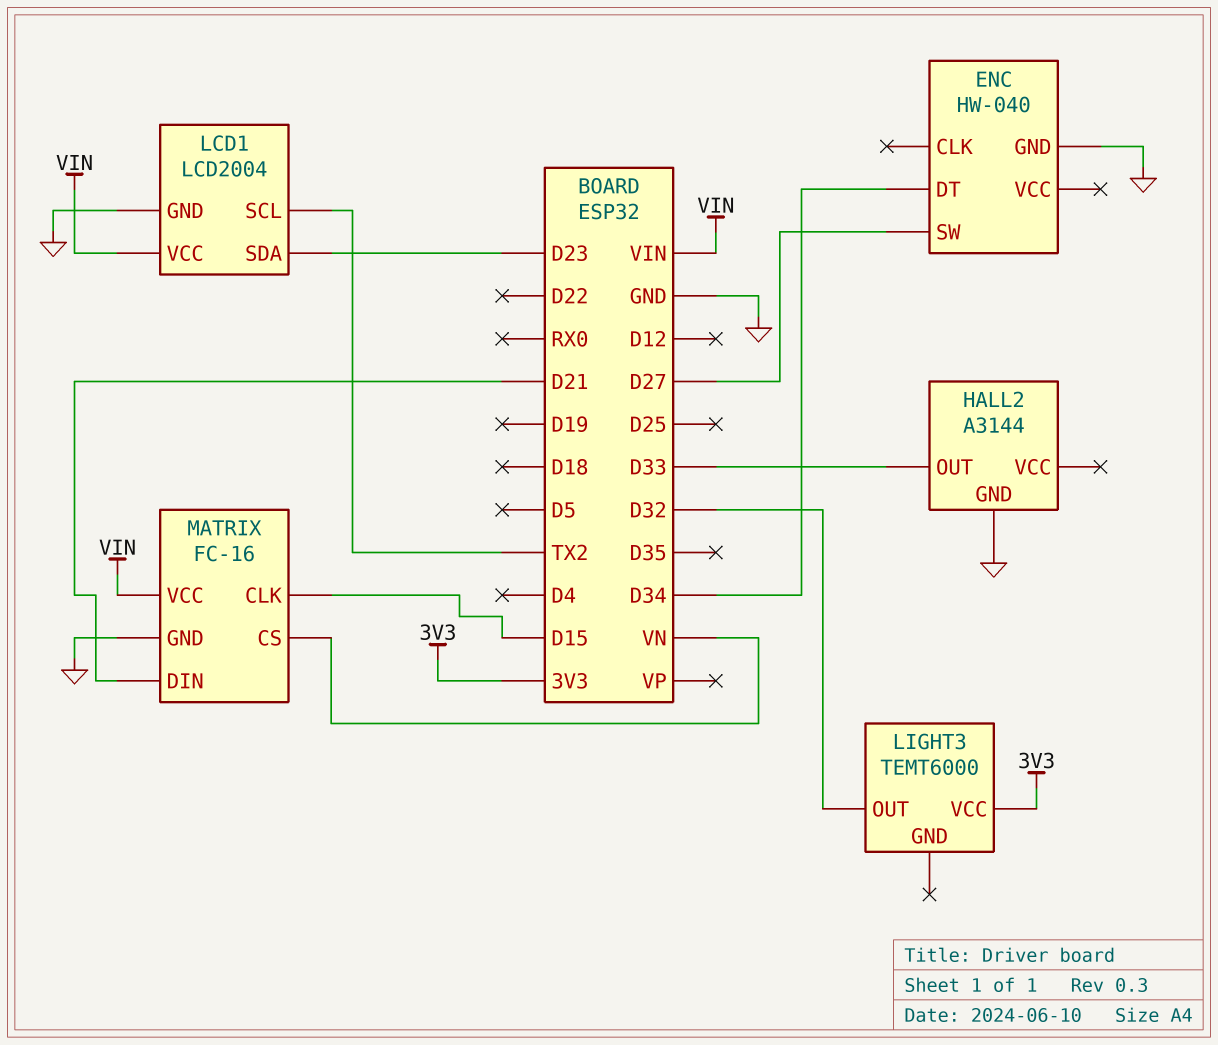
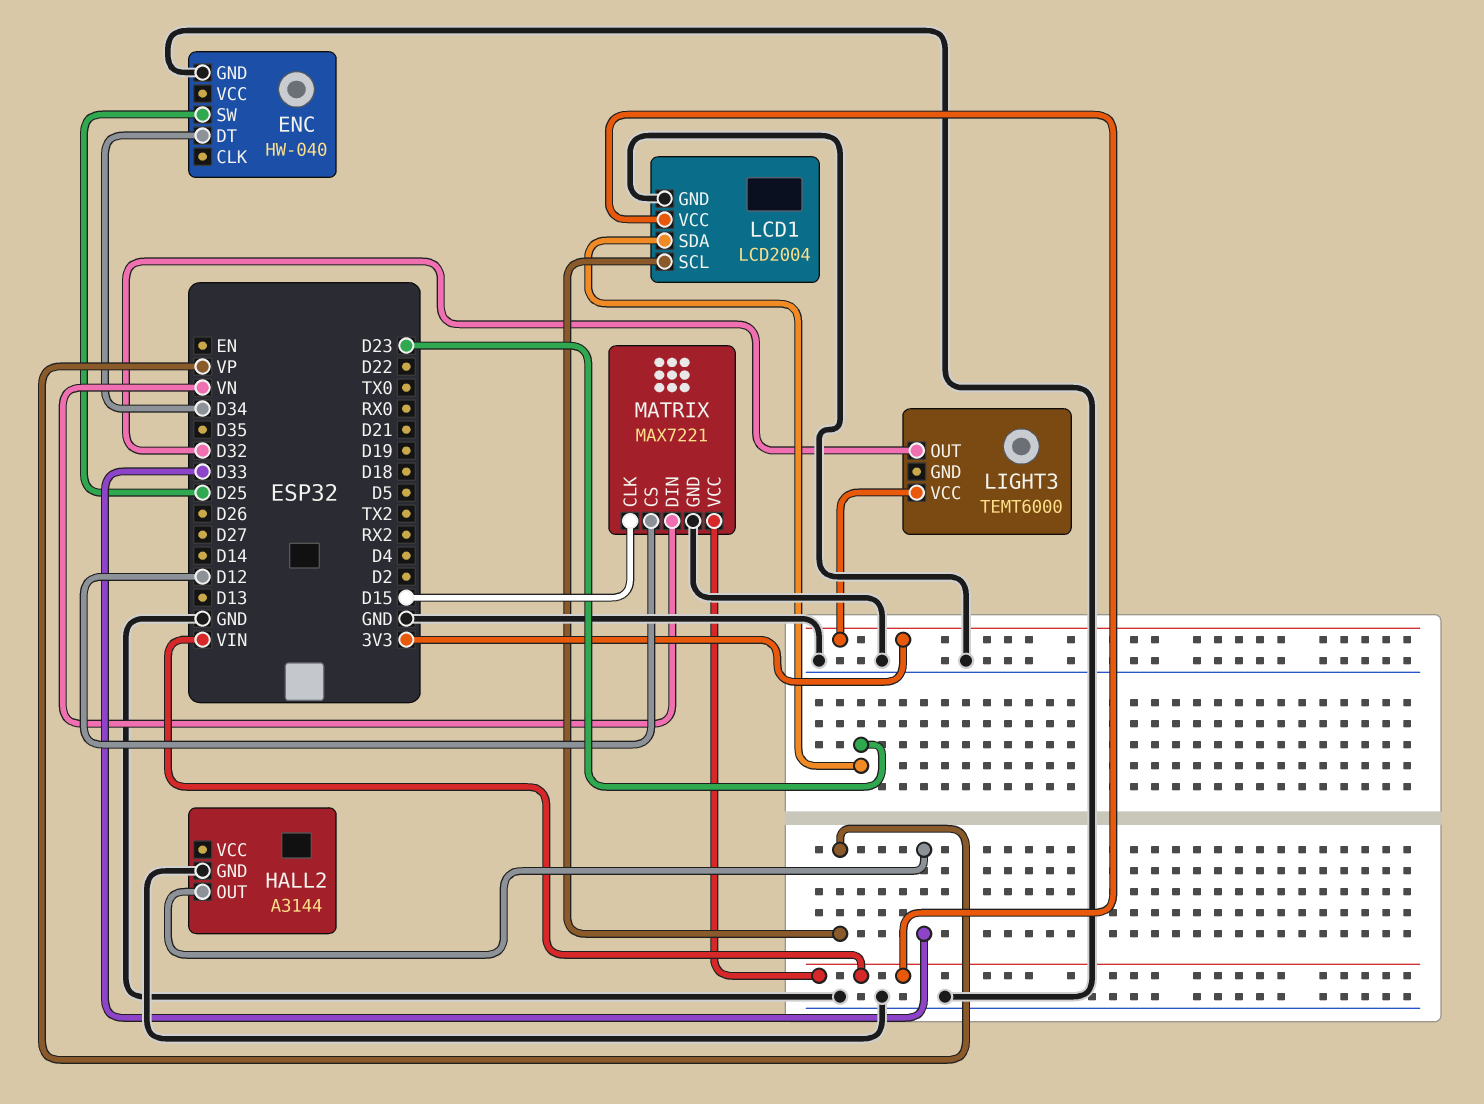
ENC pin SW: D27 -> D25
LCD1 pin SCL: TX2 -> VP
MATRIX: FC-16 -> MAX7221
MATRIX pin CS: VN -> D12
MATRIX pin DIN: D21 -> VN

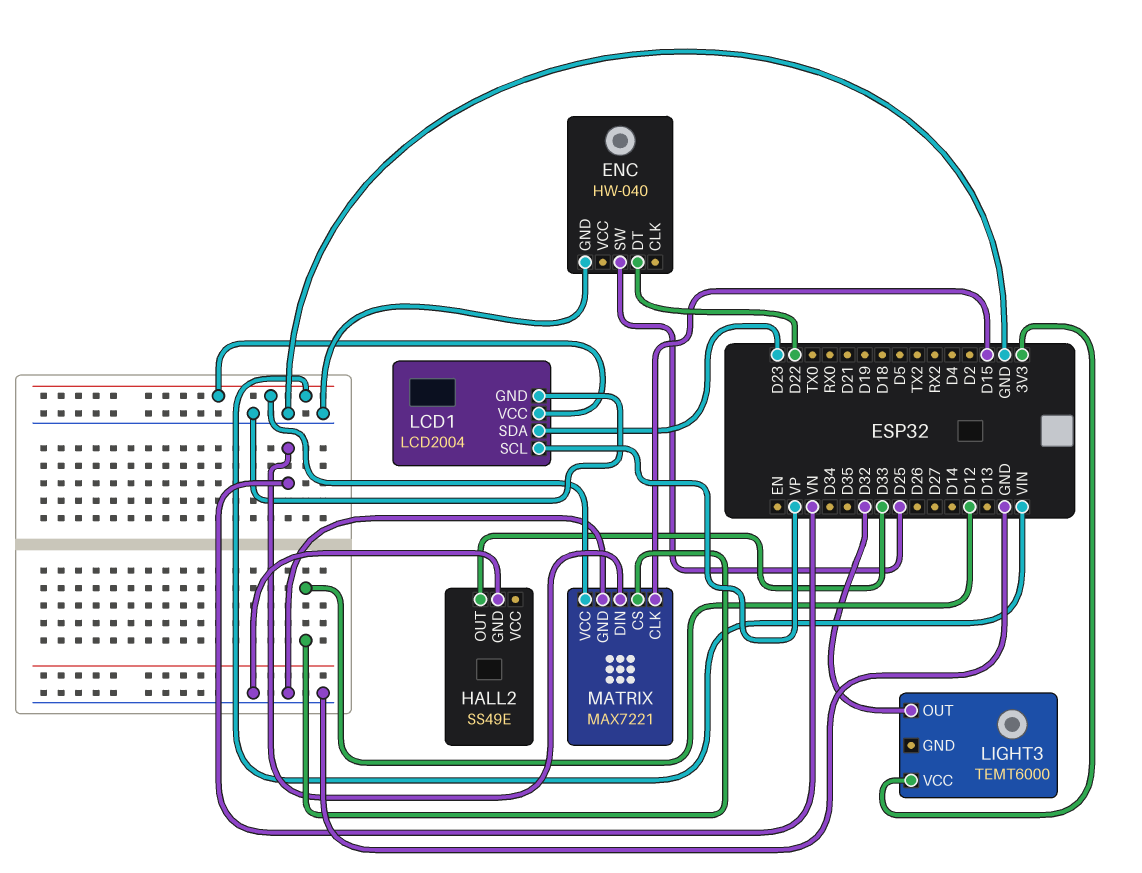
ENC pin DT: D34 -> D22
HALL2: A3144 -> SS49E

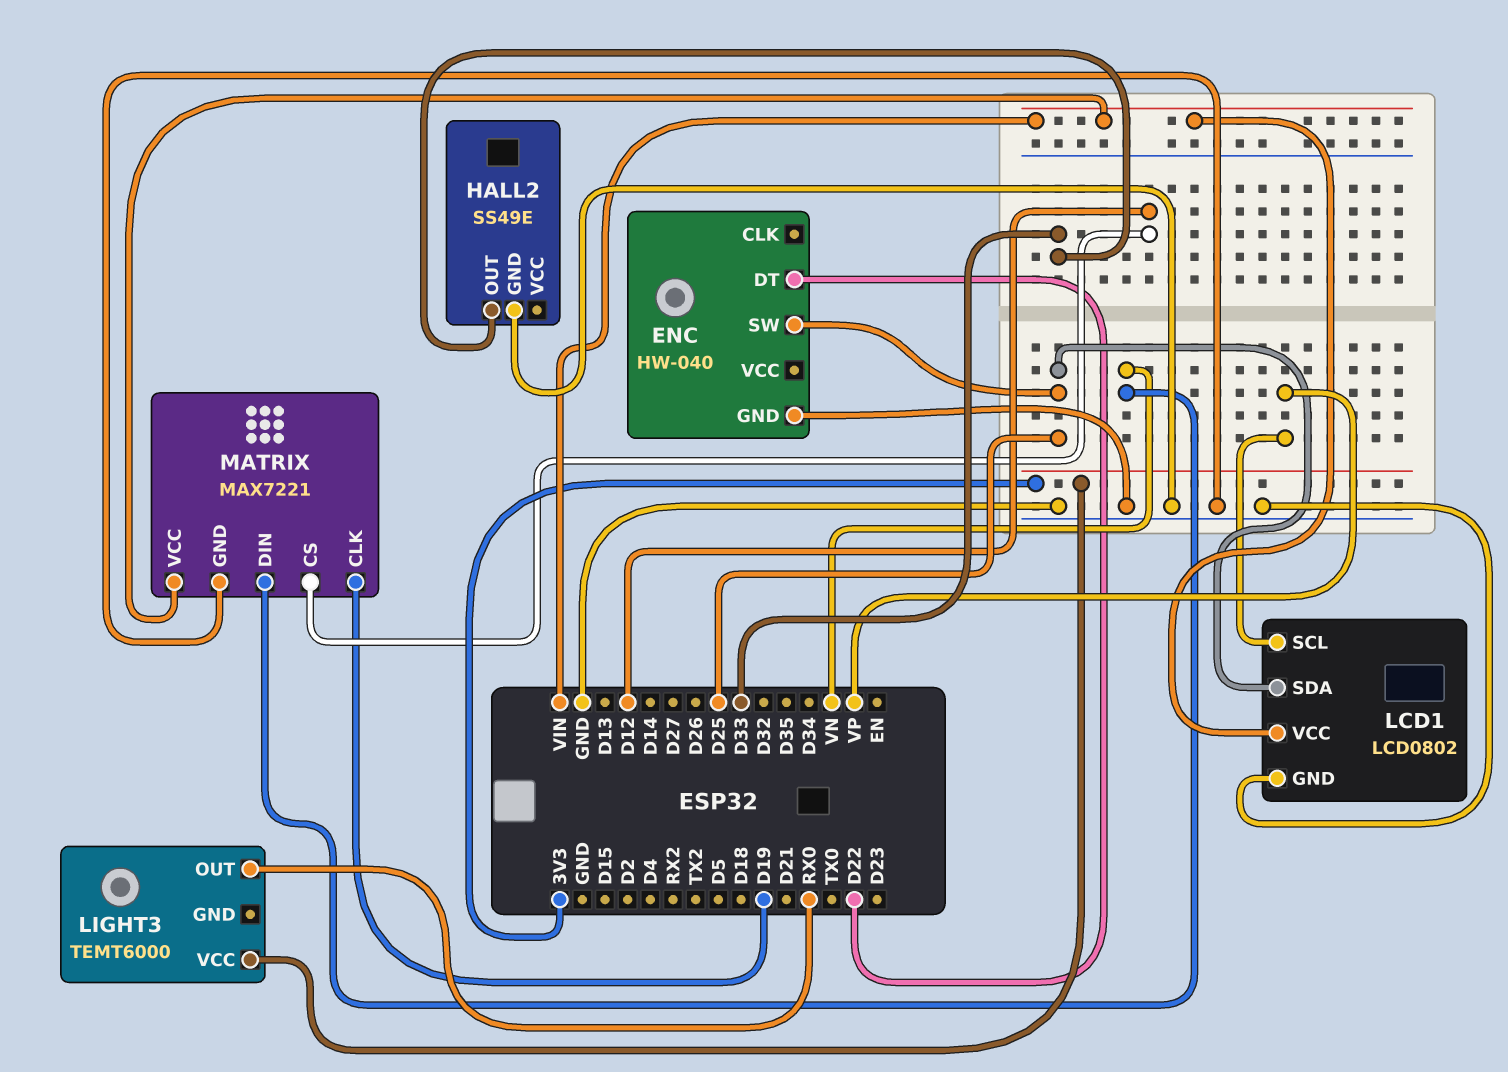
LCD1: LCD2004 -> LCD0802
LCD1 pin SDA: D23 -> D25
LIGHT3 pin OUT: D32 -> RX0
MATRIX pin CLK: D15 -> D19

